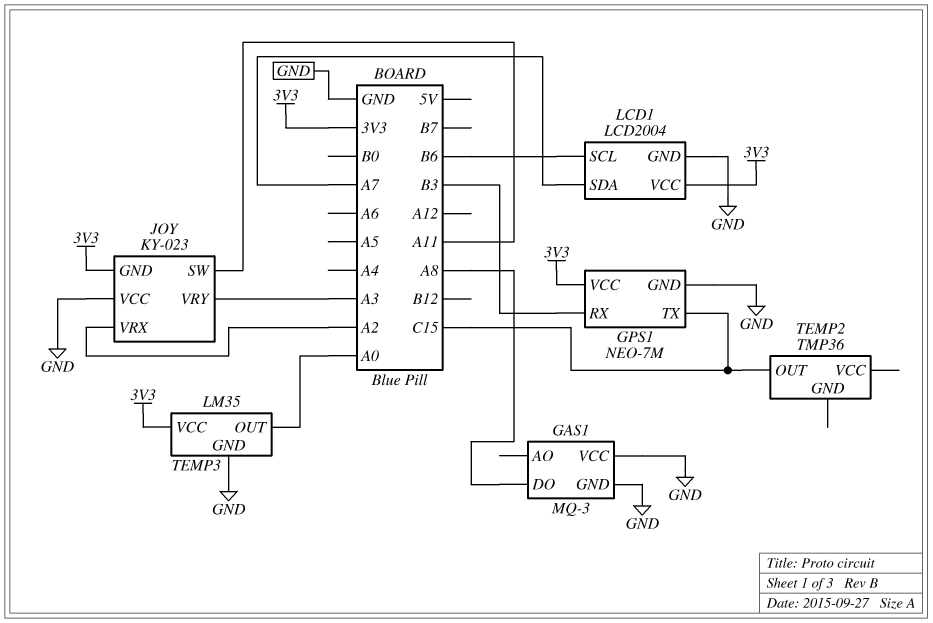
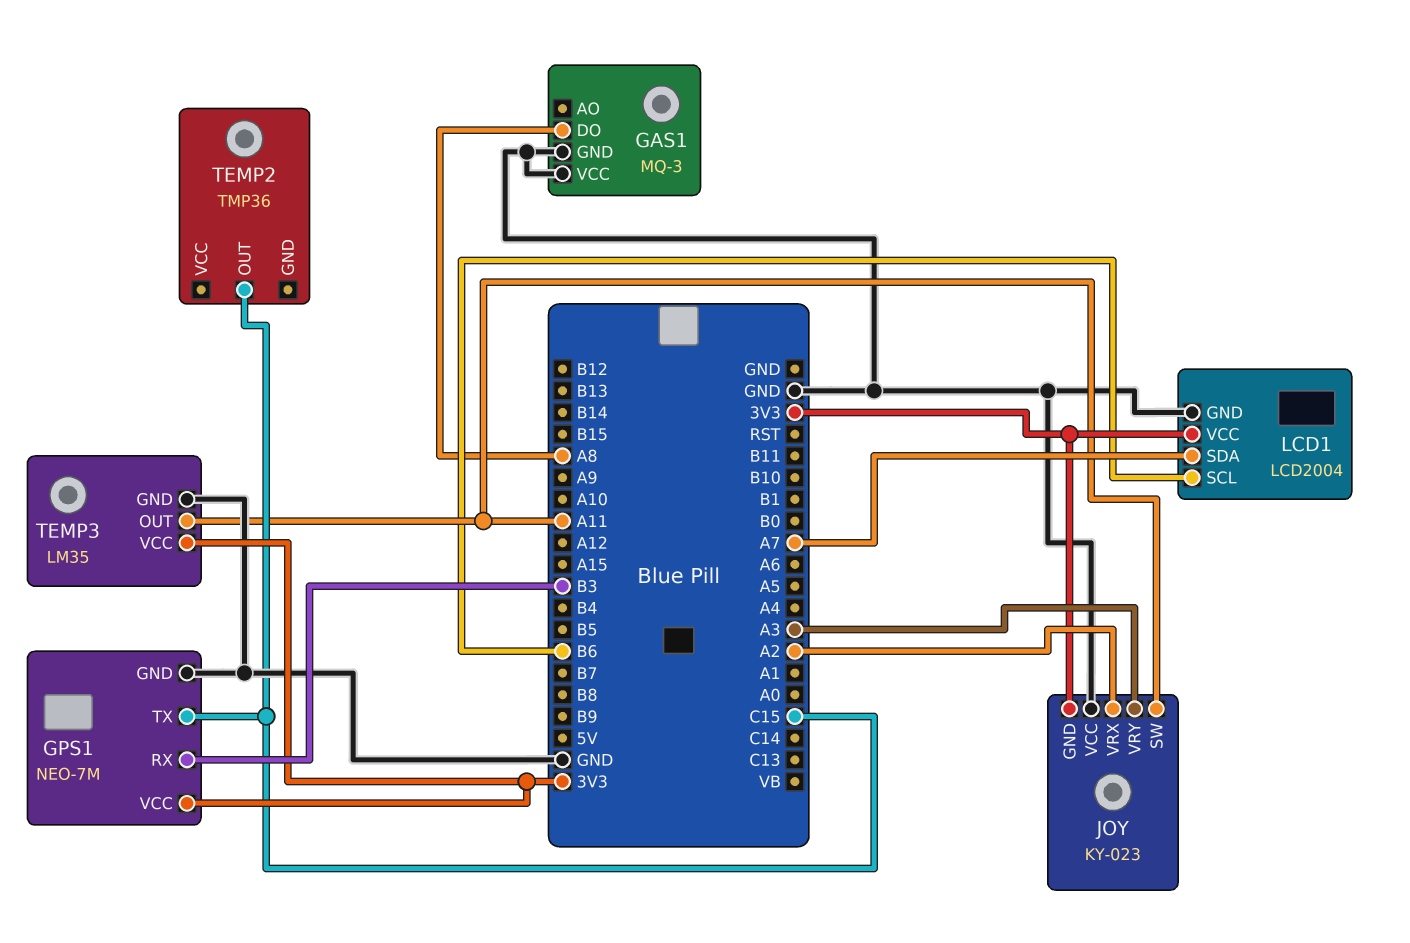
TEMP3 pin OUT: A0 -> A11

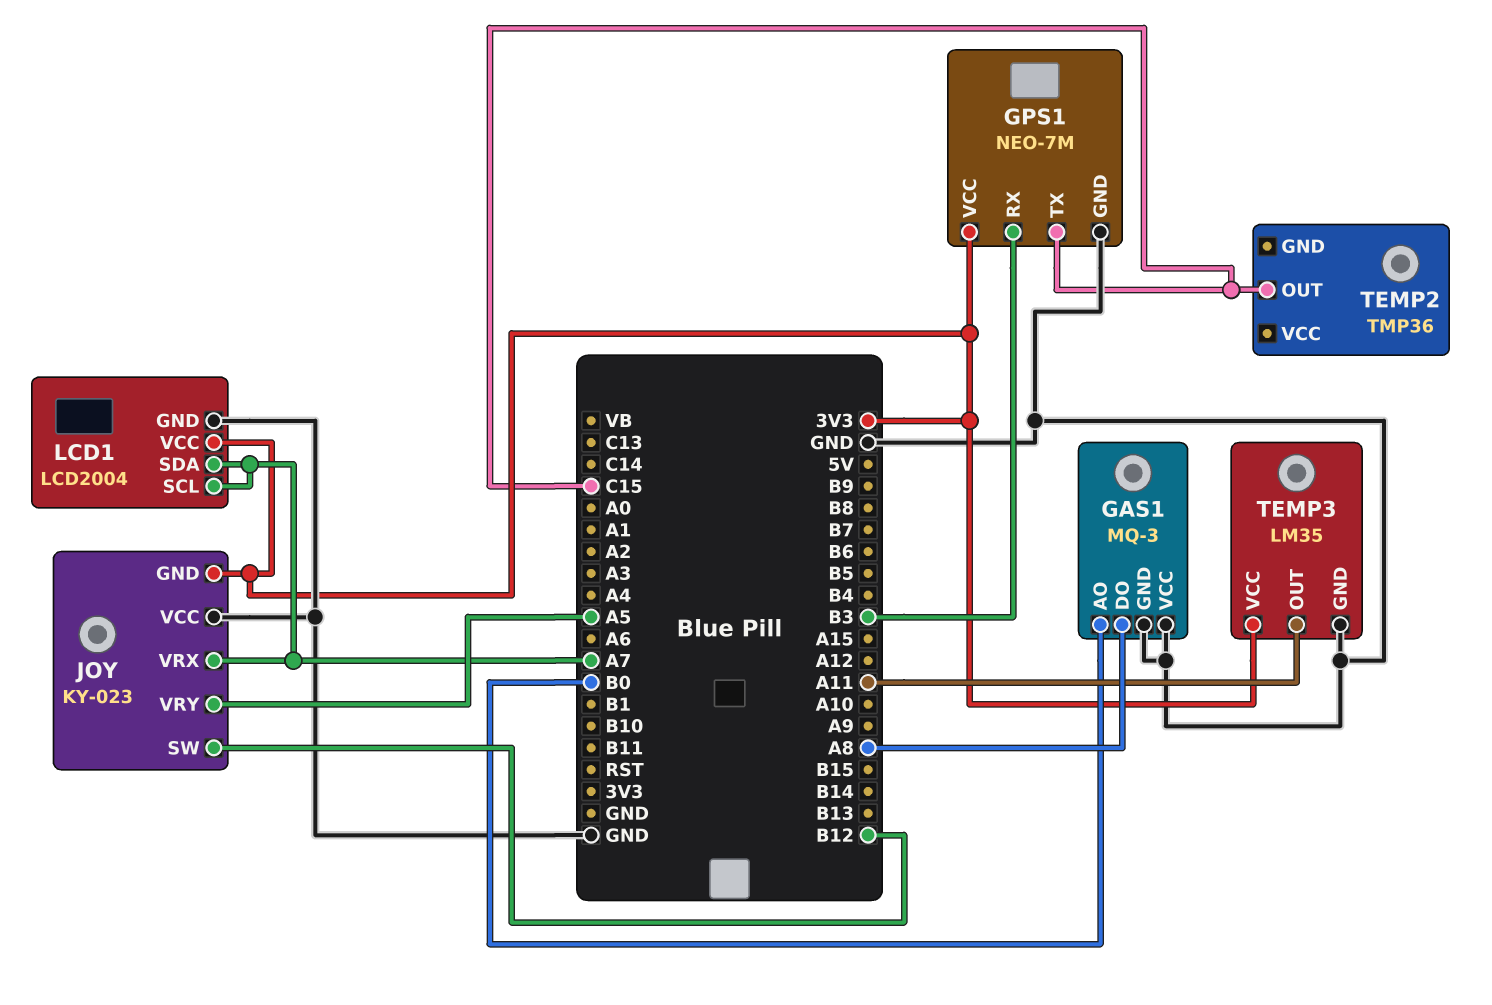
GAS1 pin AO: none -> B0
JOY pin SW: A11 -> B12
JOY pin VRX: A2 -> A7
JOY pin VRY: A3 -> A5
LCD1 pin SCL: B6 -> A7

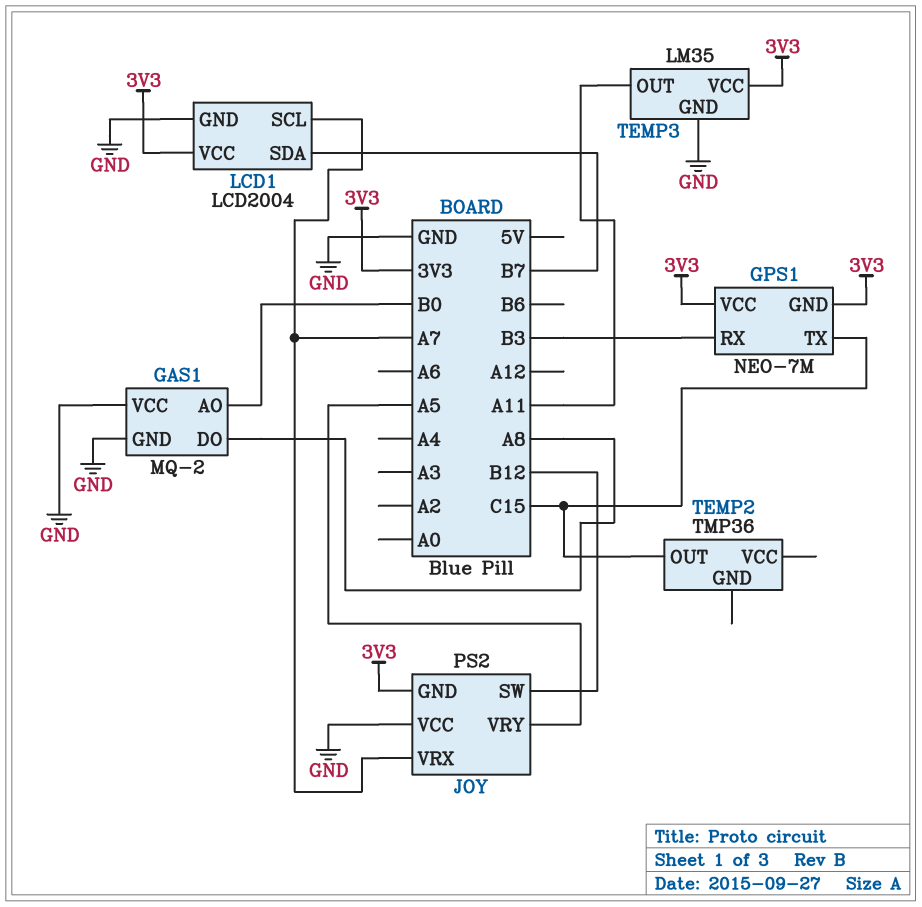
GAS1: MQ-3 -> MQ-2
GPS1 pin GND: GND -> 3V3
JOY: KY-023 -> PS2
LCD1 pin SDA: A7 -> B7

